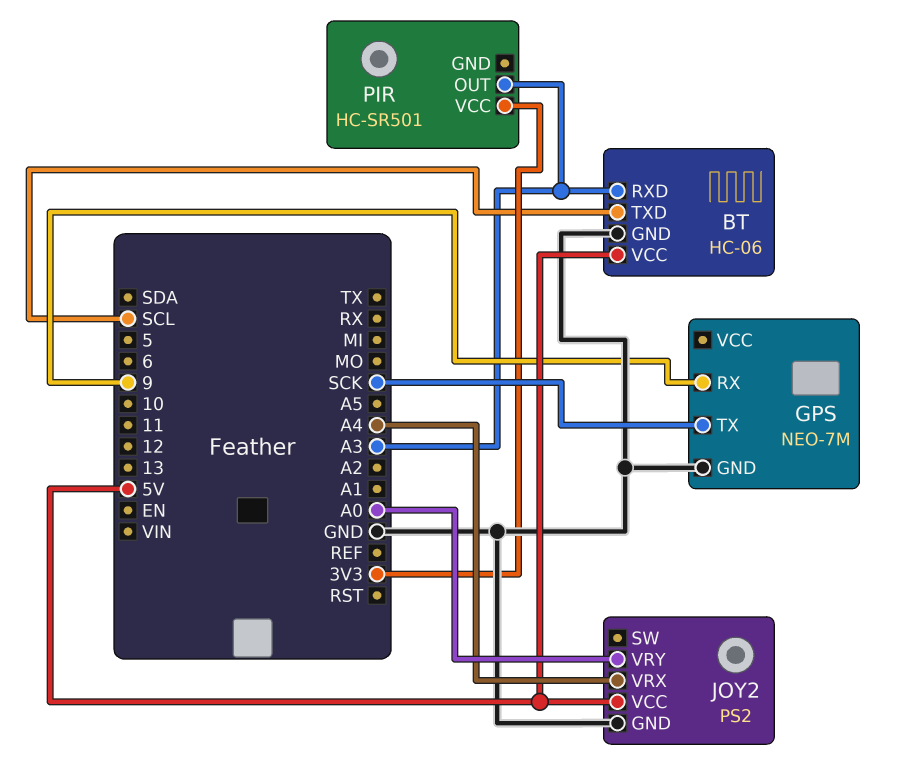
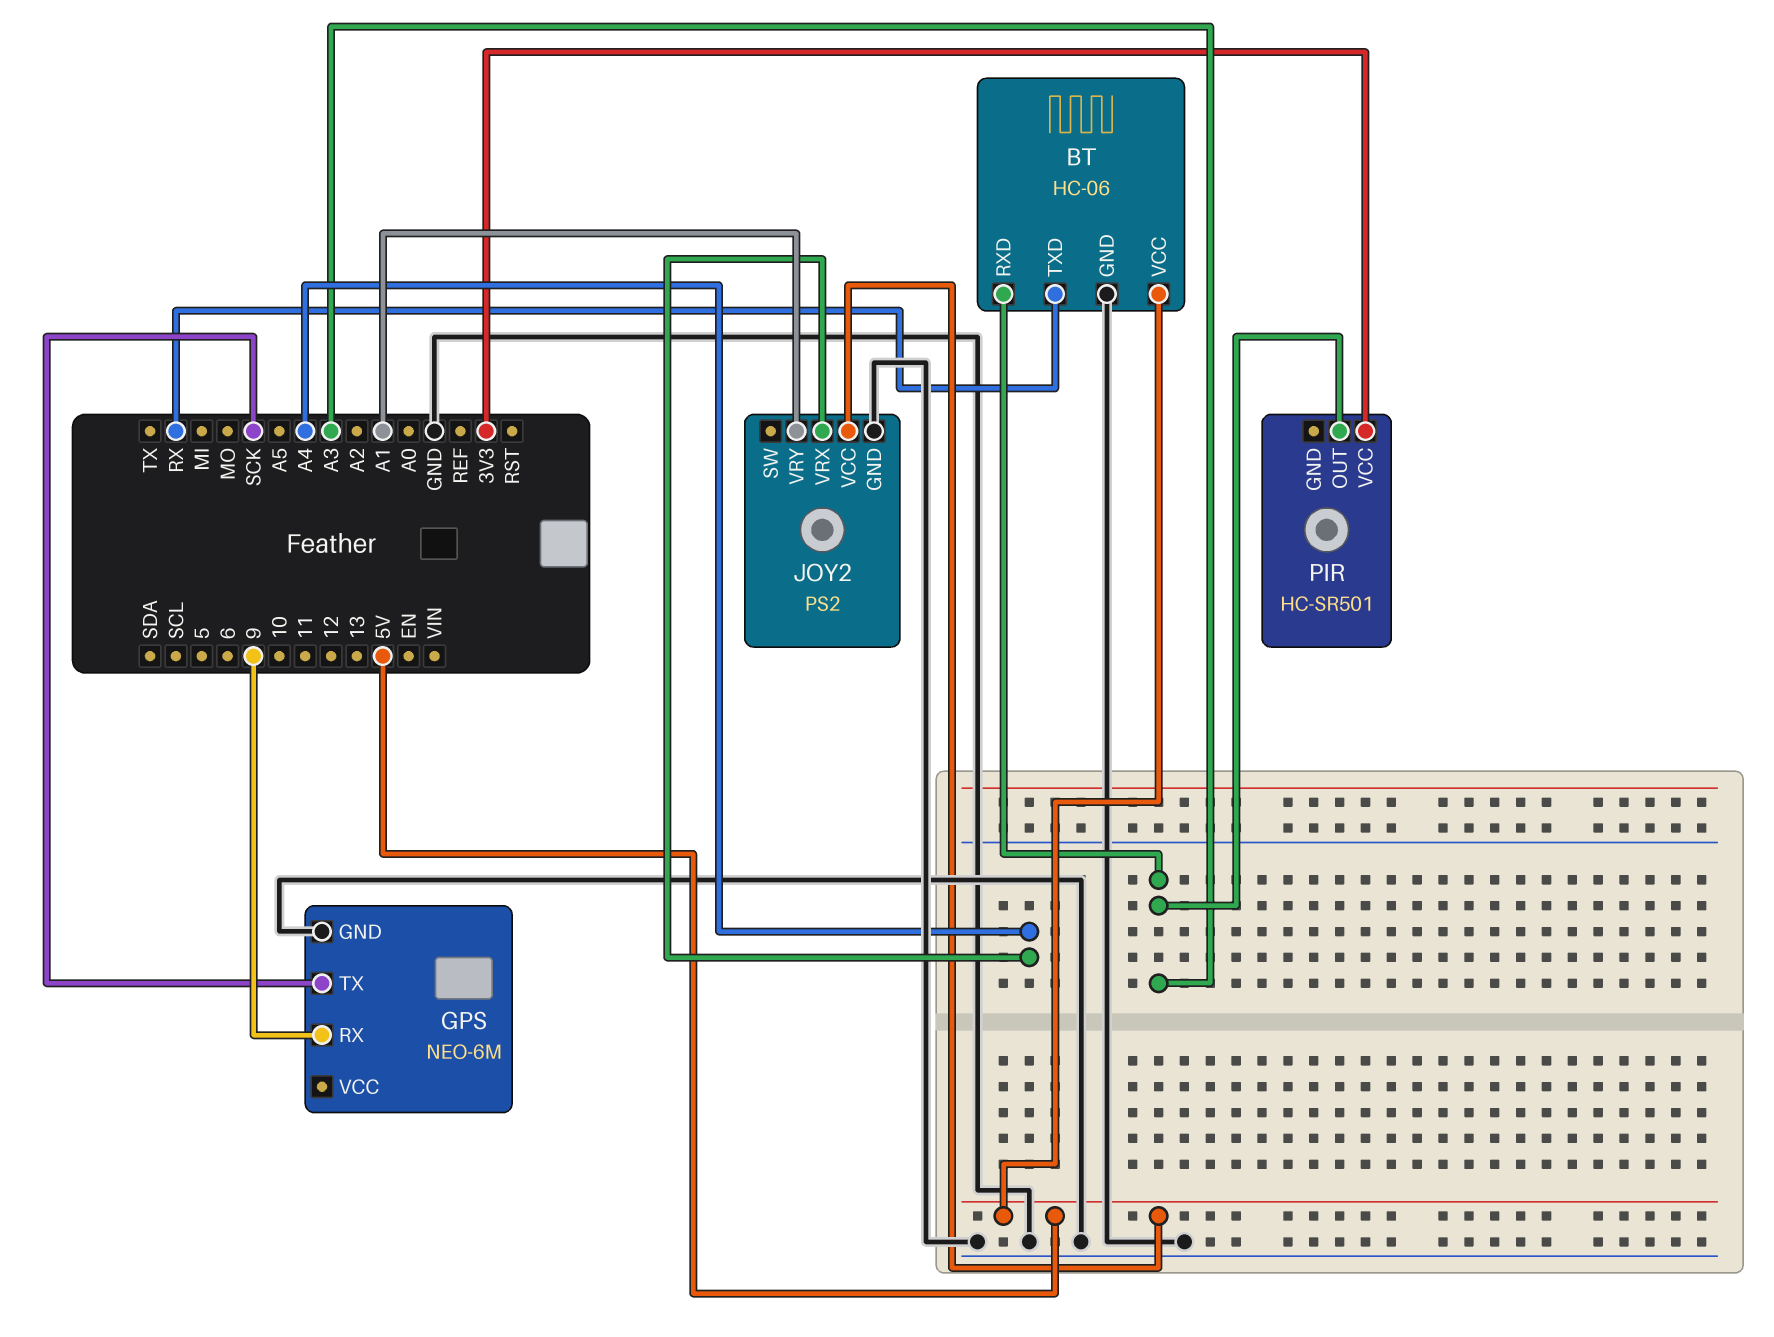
BT pin TXD: SCL -> RX
GPS: NEO-7M -> NEO-6M
JOY2 pin VRY: A0 -> A1

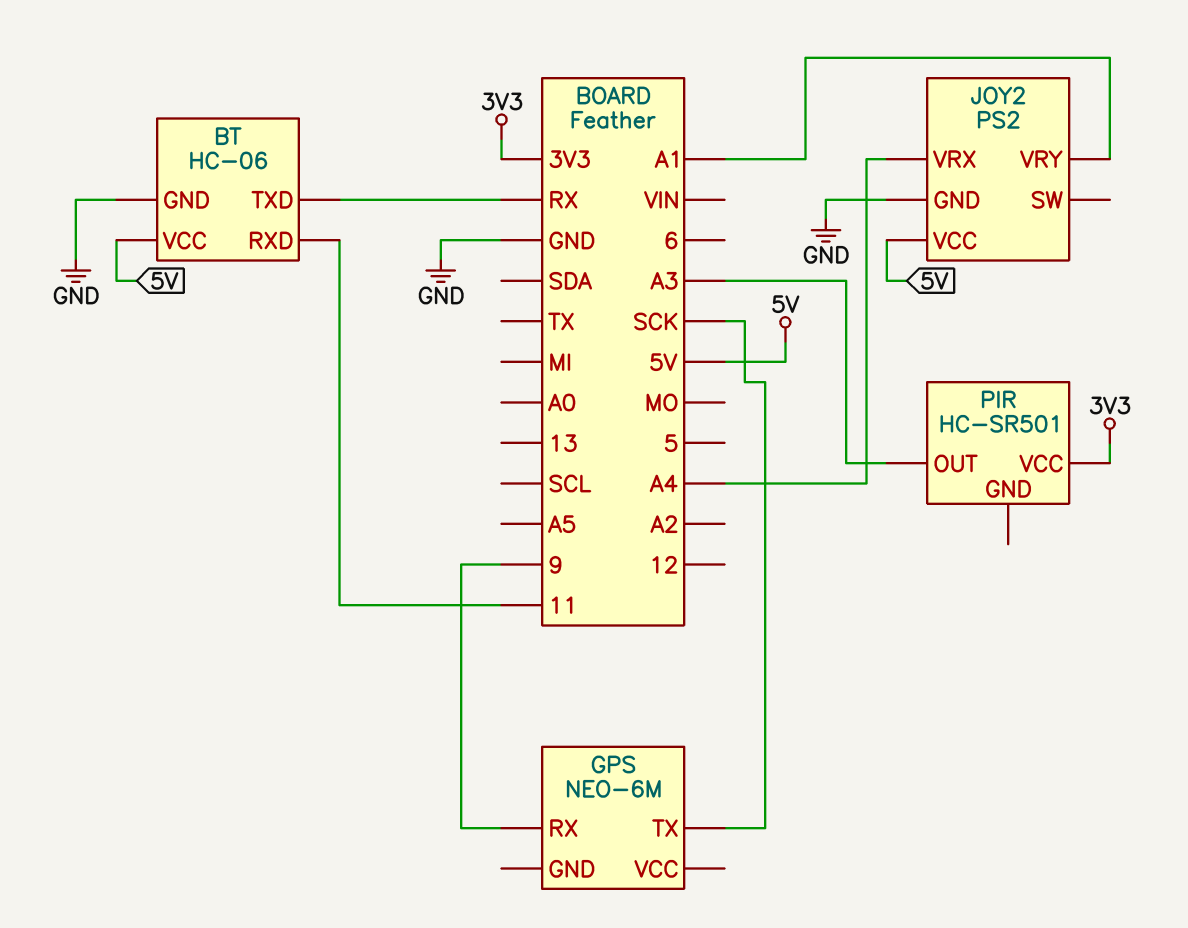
BT pin RXD: A3 -> 11
GPS pin GND: GND -> none

